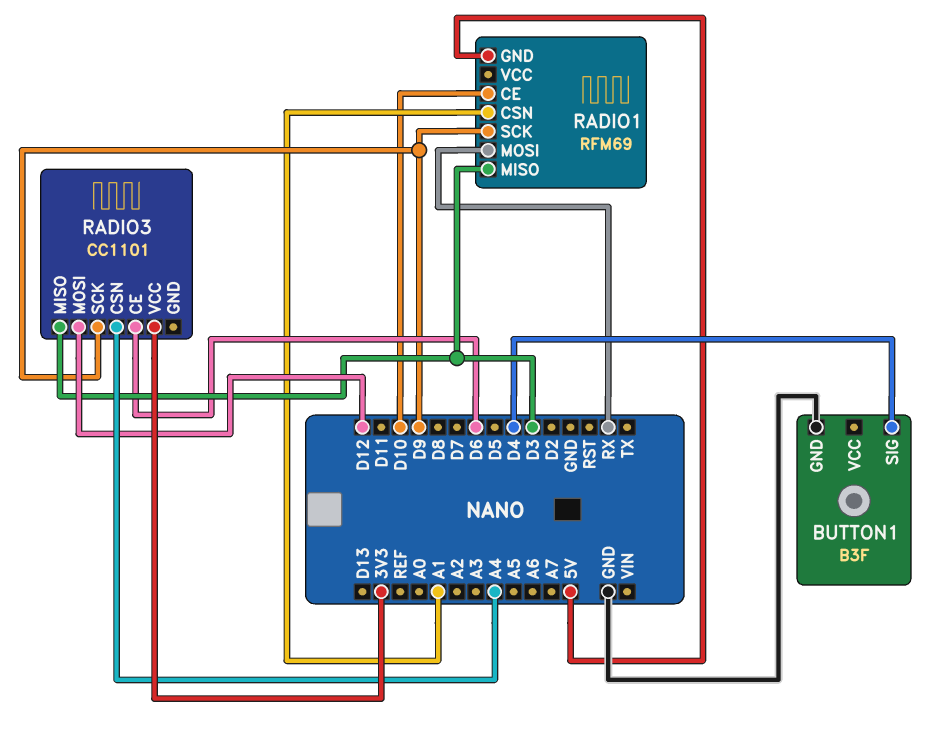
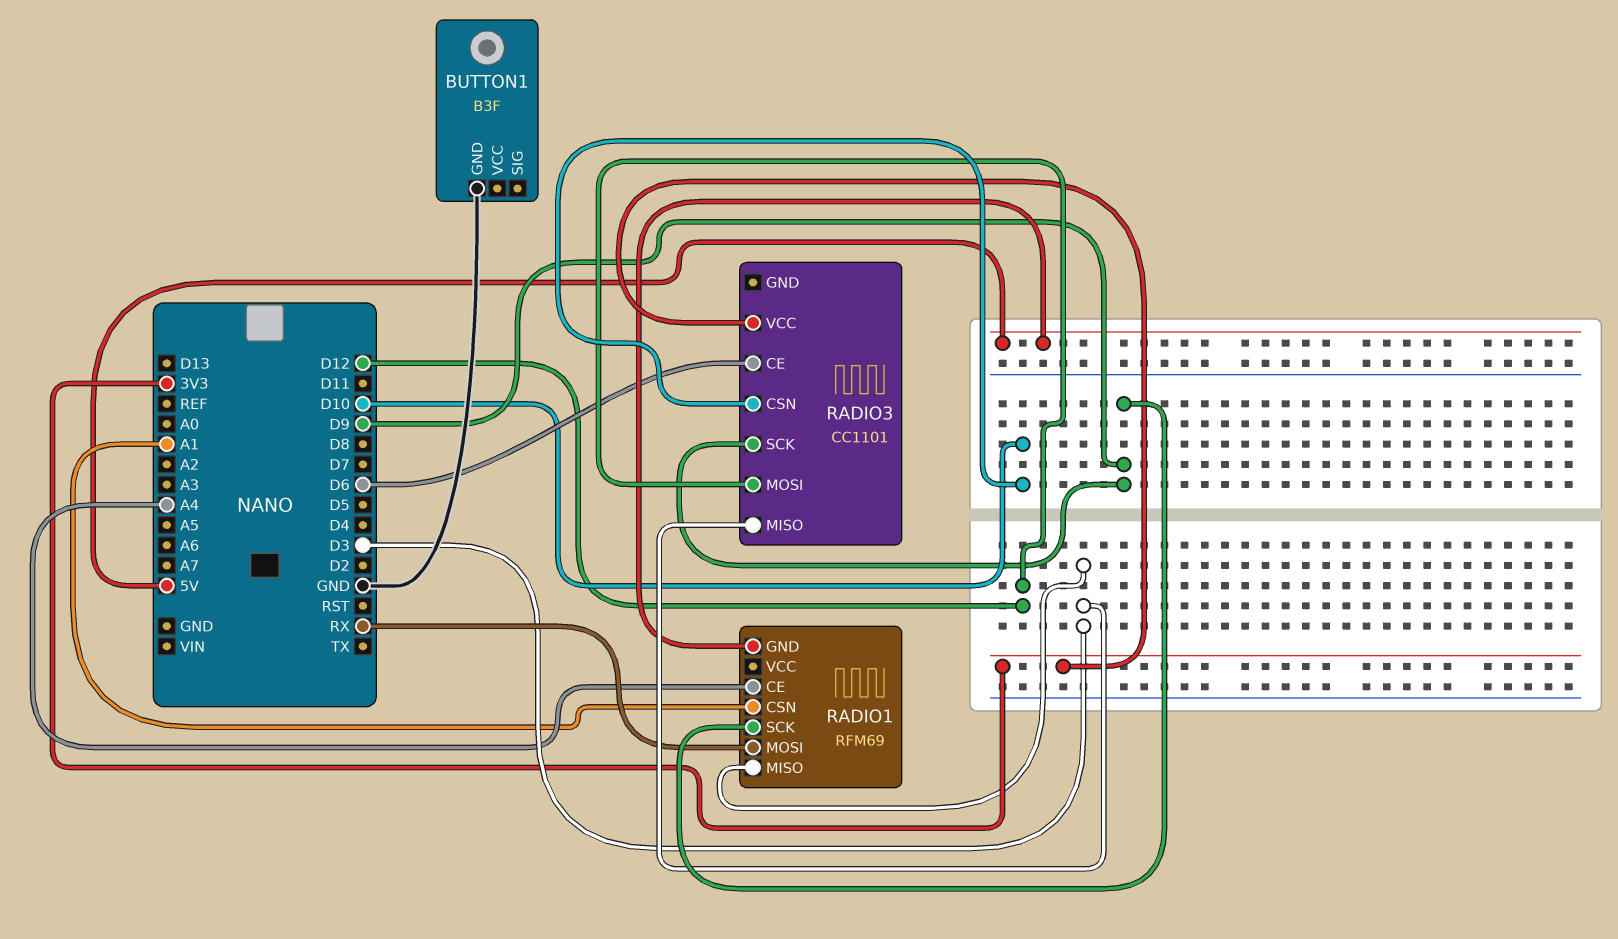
BUTTON1 pin SIG: D4 -> none
RADIO1 pin CE: D10 -> A4
RADIO3 pin CSN: A4 -> D10

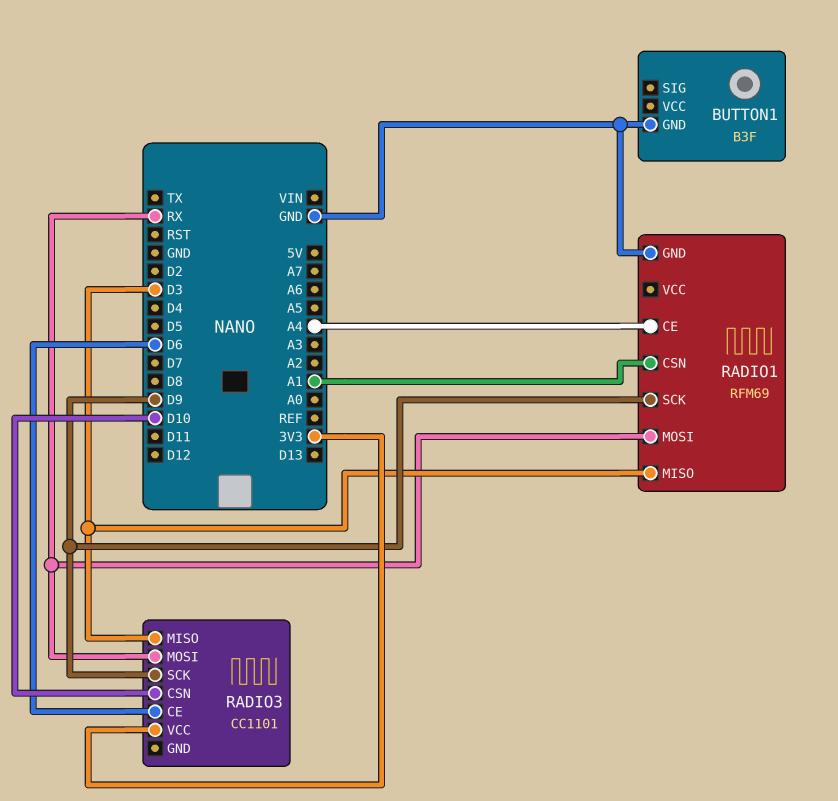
RADIO1 pin GND: 5V -> GND
RADIO3 pin MOSI: D12 -> RX

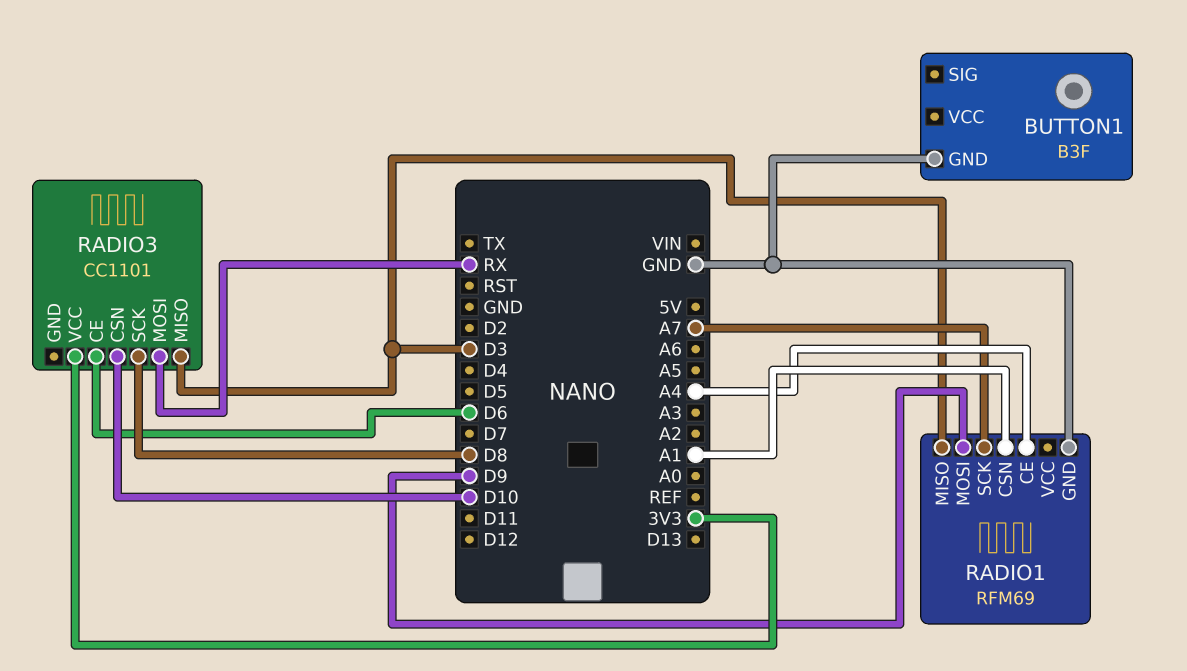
RADIO1 pin MOSI: RX -> D9
RADIO1 pin SCK: D9 -> A7
RADIO3 pin SCK: D9 -> D8

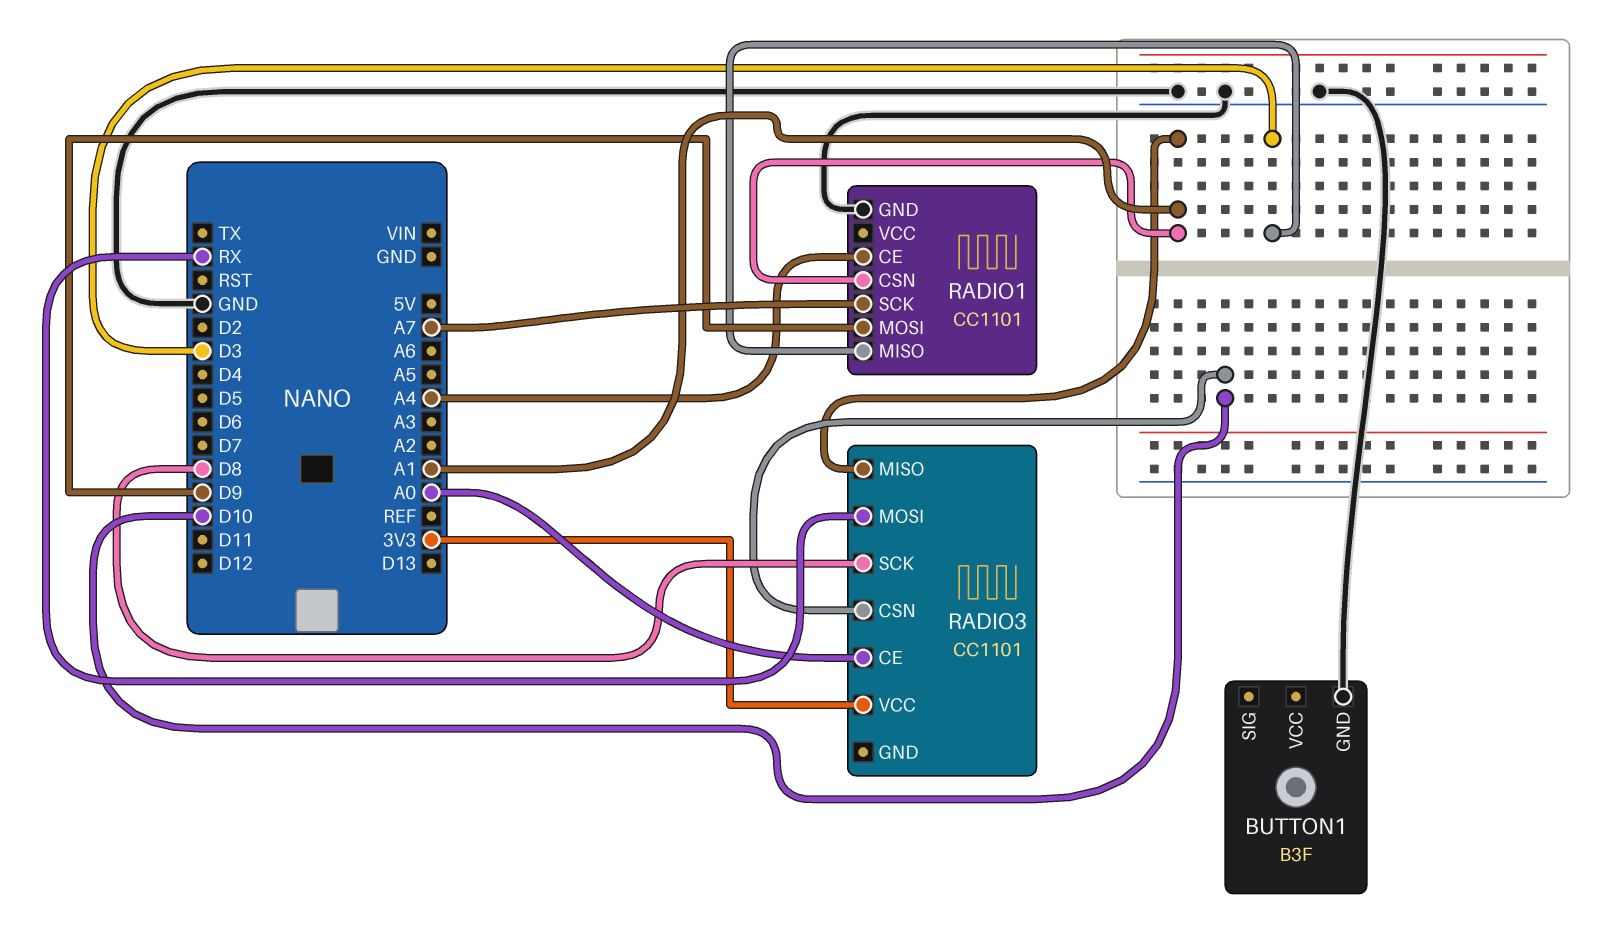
RADIO1: RFM69 -> CC1101
RADIO3 pin CE: D6 -> A0
RADIO3 pin MISO: D3 -> A1

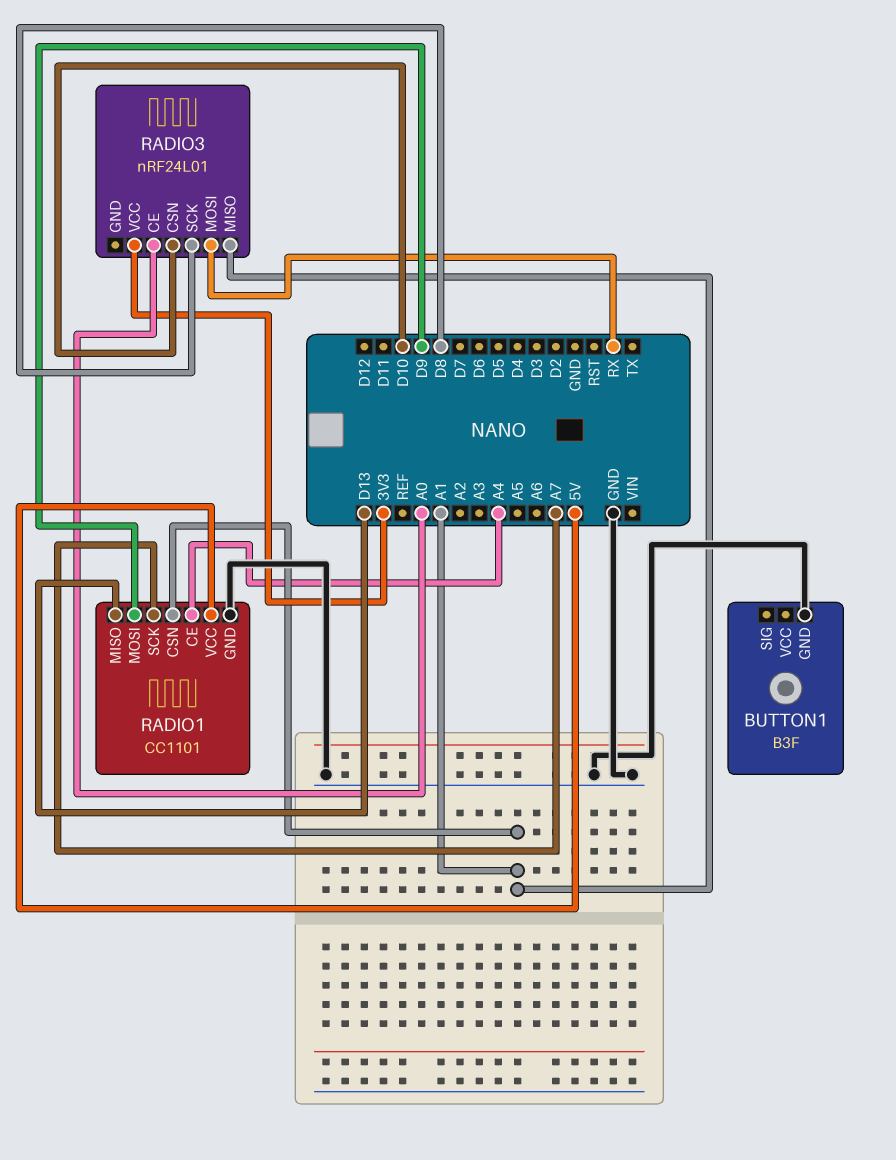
RADIO1 pin MISO: D3 -> D13
RADIO1 pin VCC: none -> 5V
RADIO3: CC1101 -> nRF24L01

